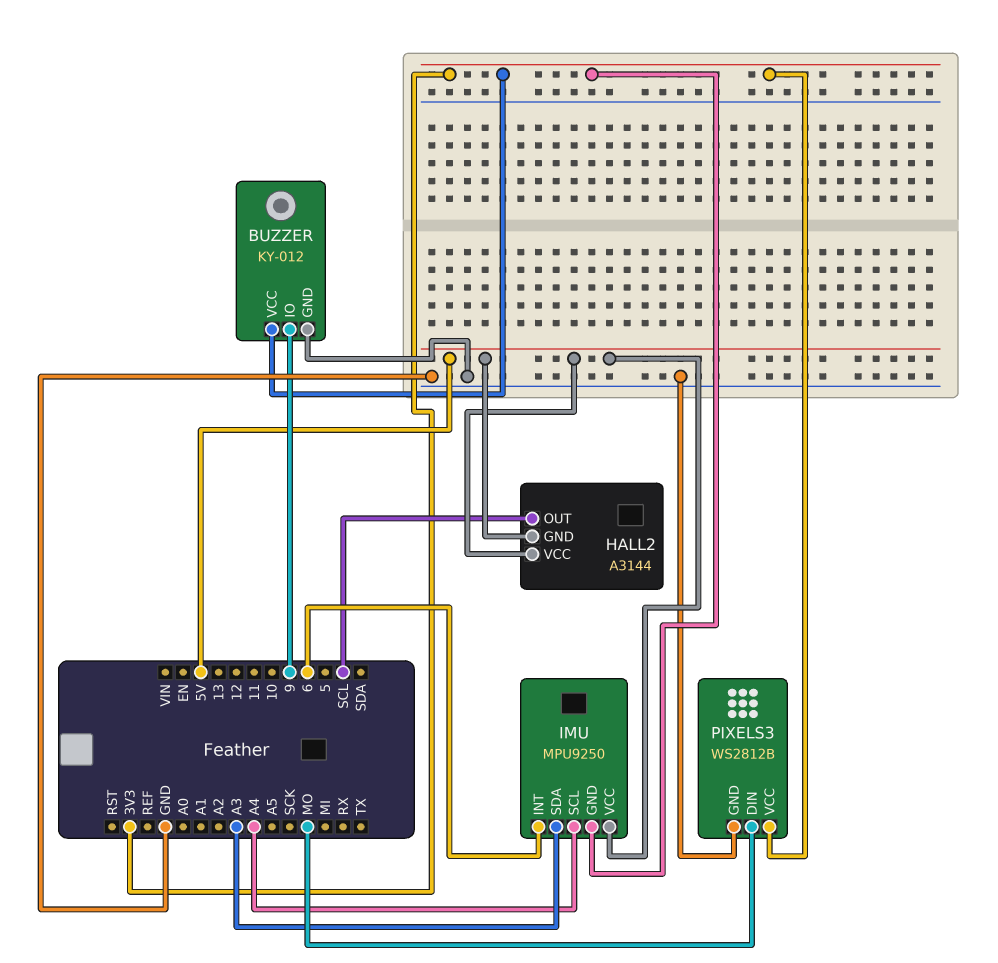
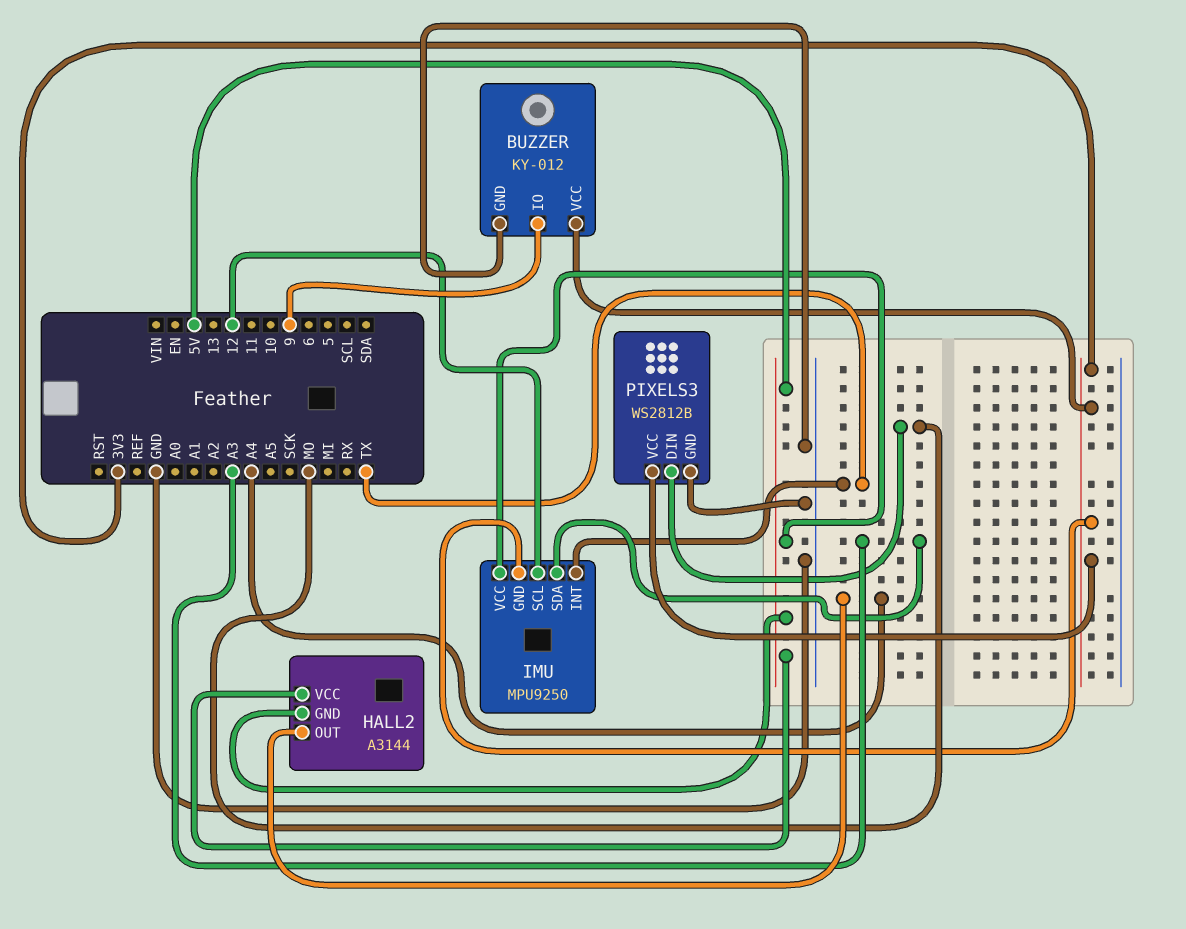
HALL2 pin OUT: SCL -> A4
IMU pin INT: 6 -> TX
IMU pin SCL: A4 -> 12

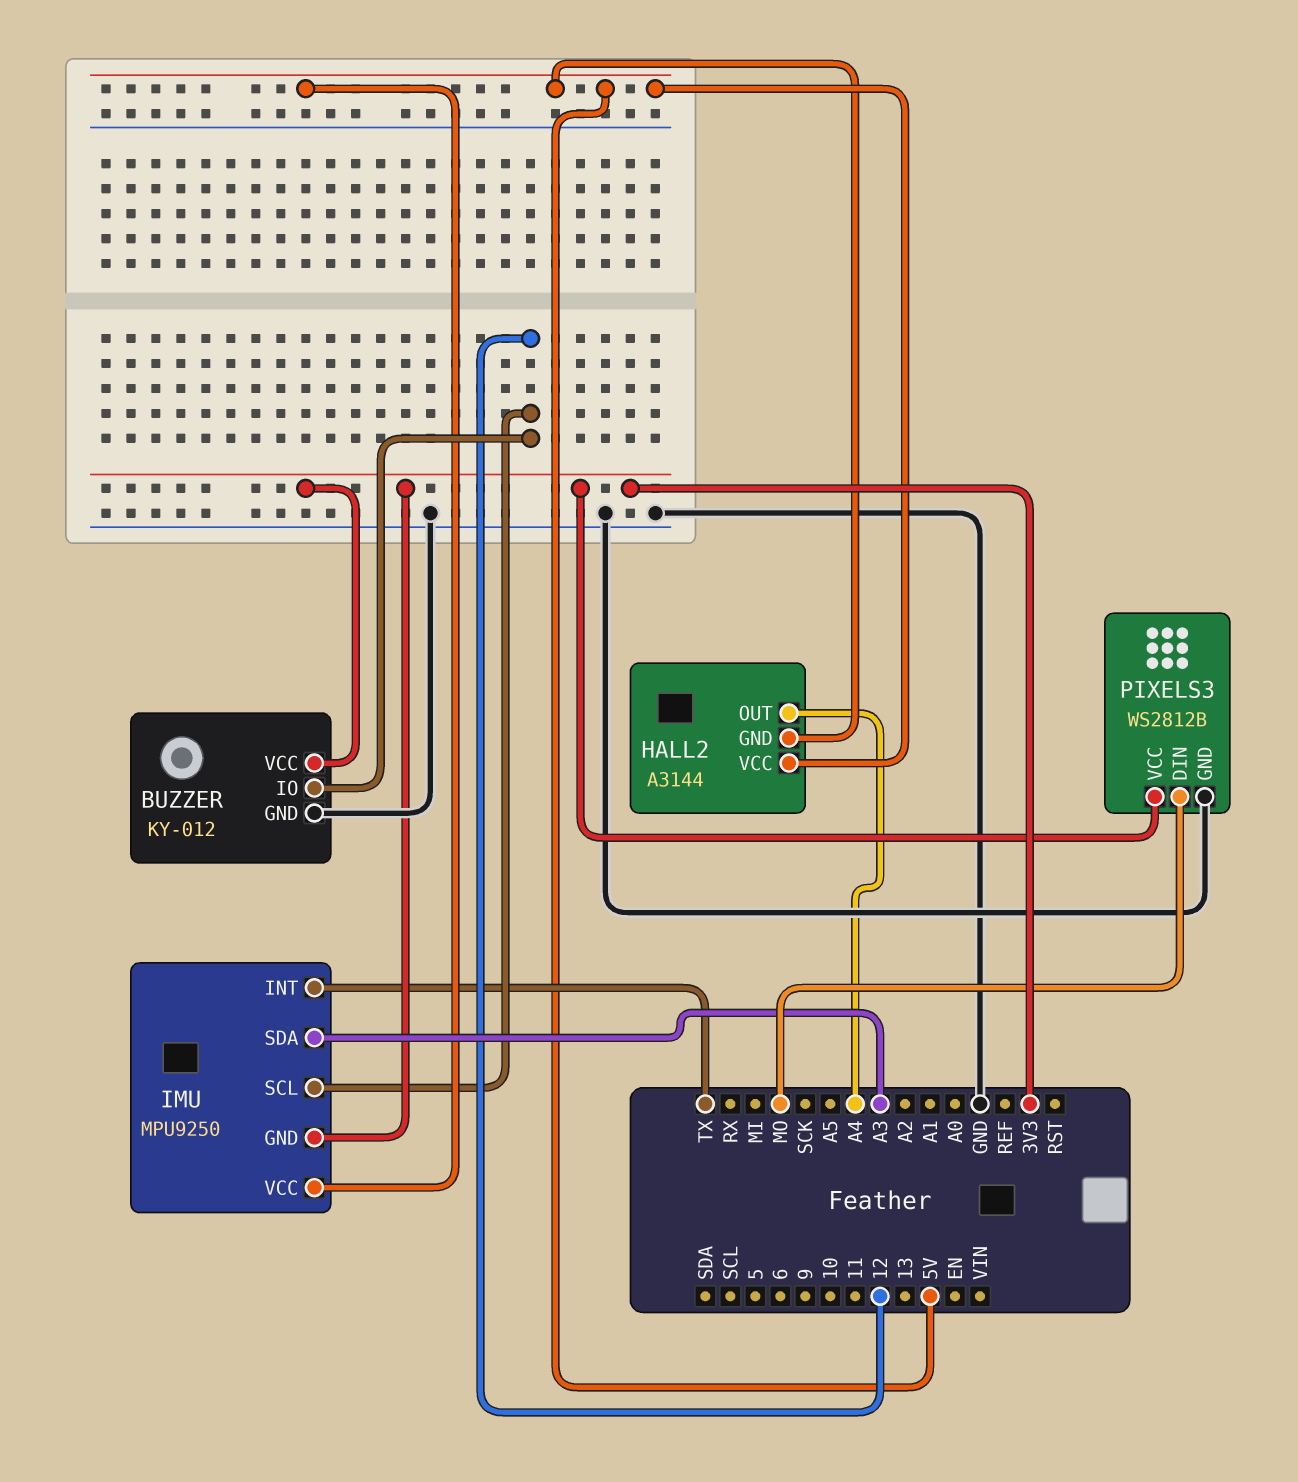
BUZZER pin IO: 9 -> 12

